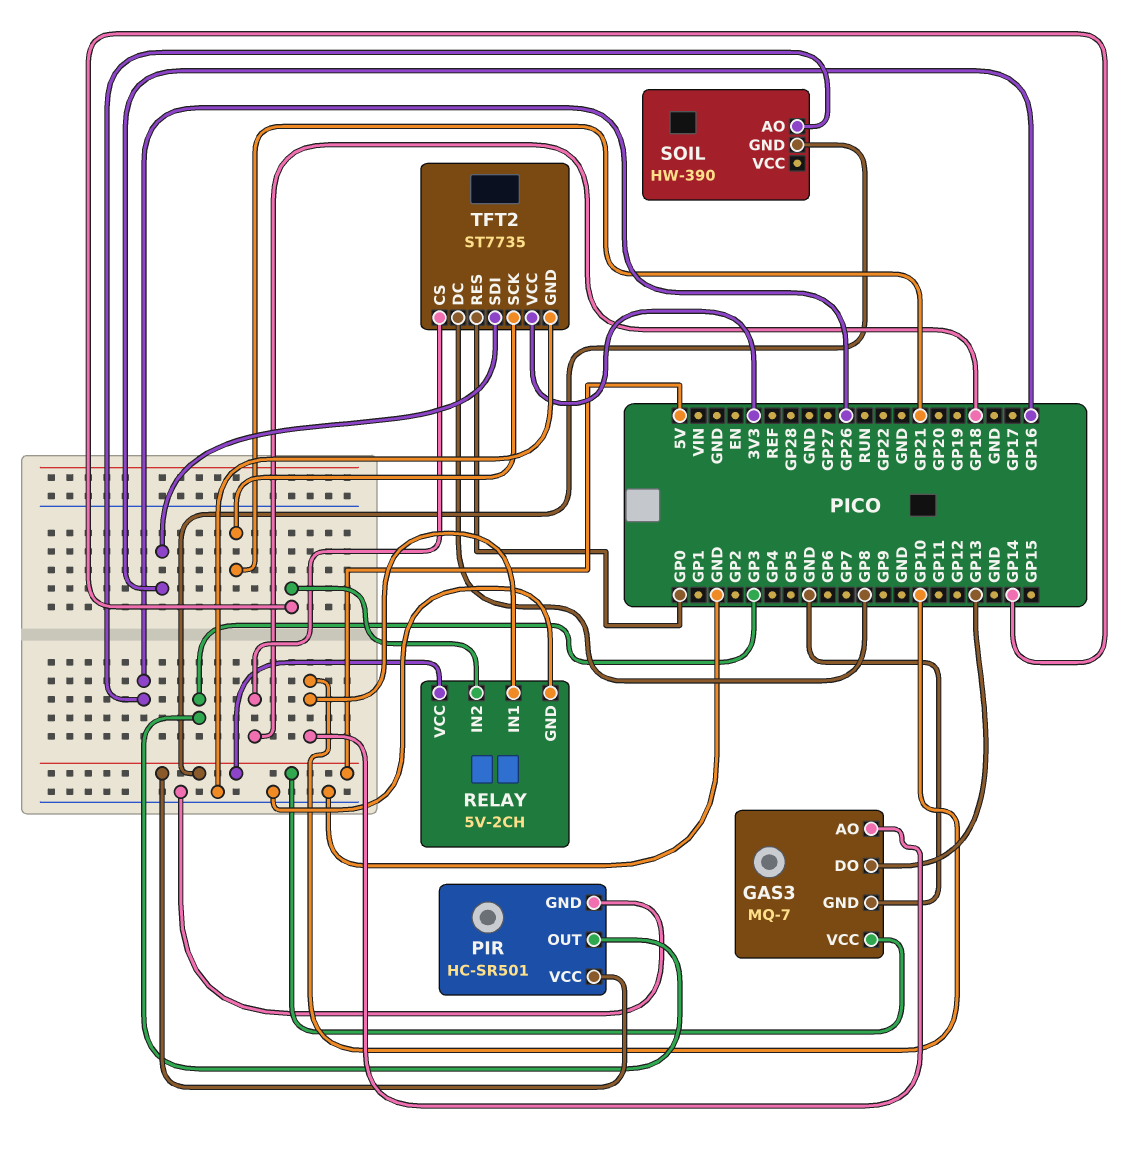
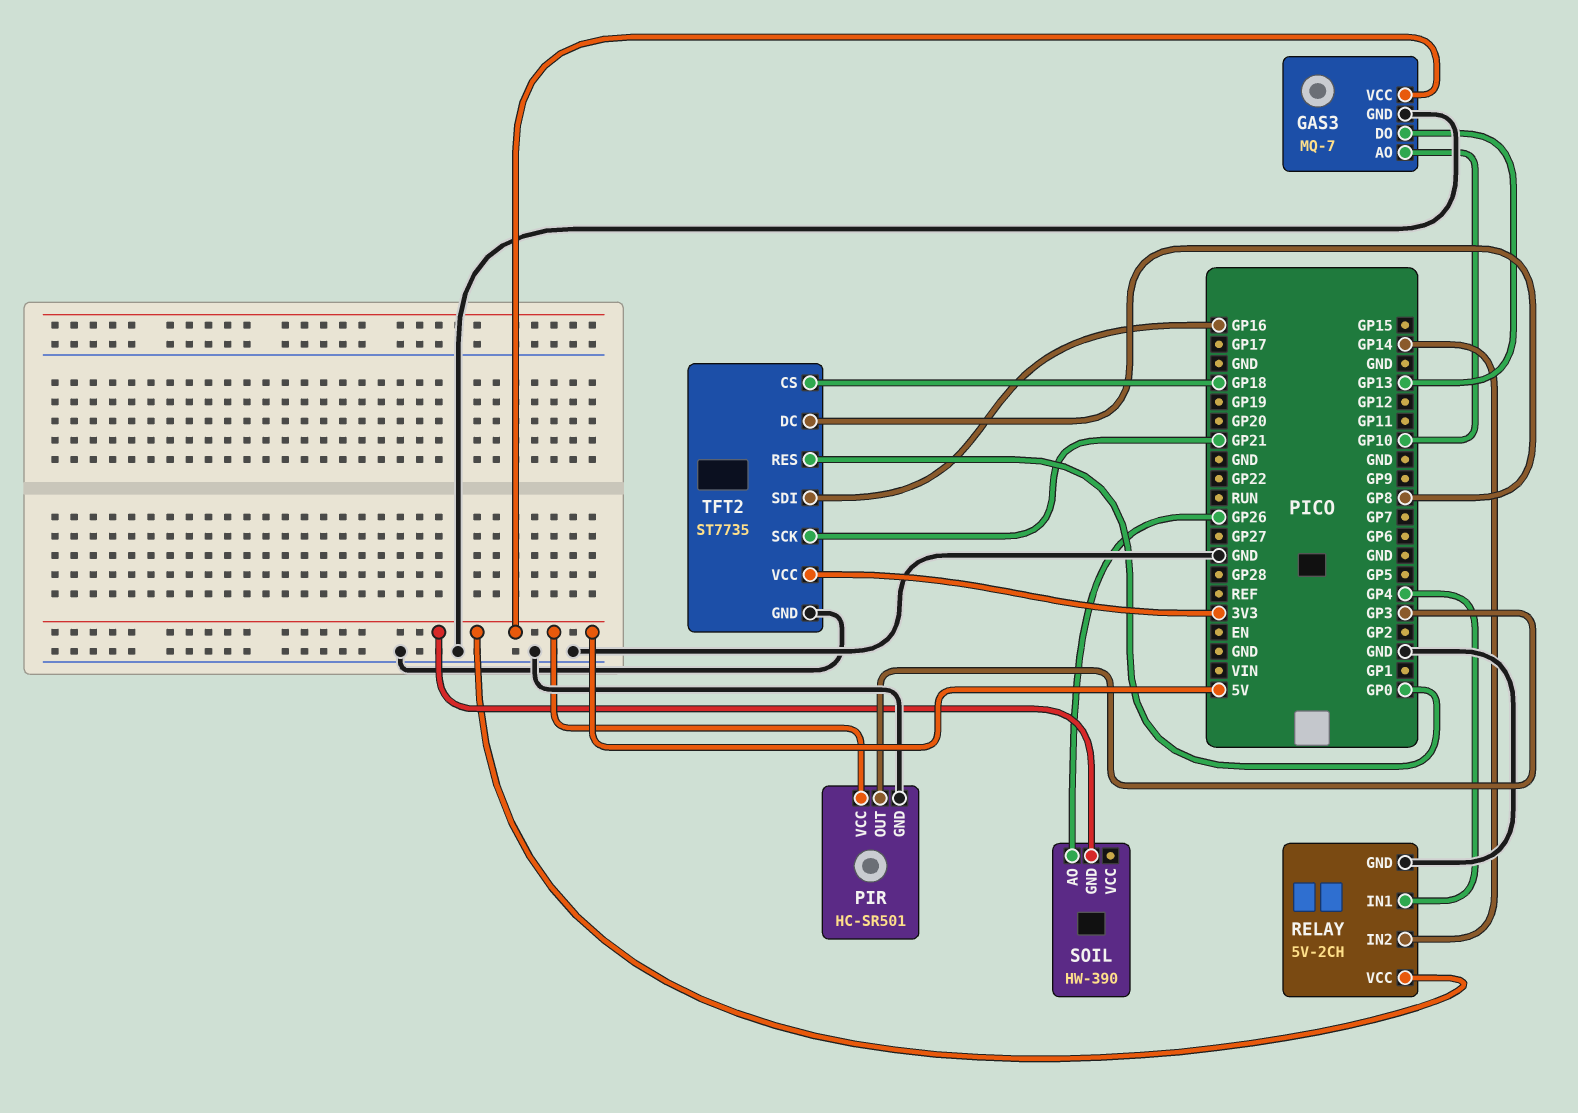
RELAY pin IN1: GP10 -> GP4

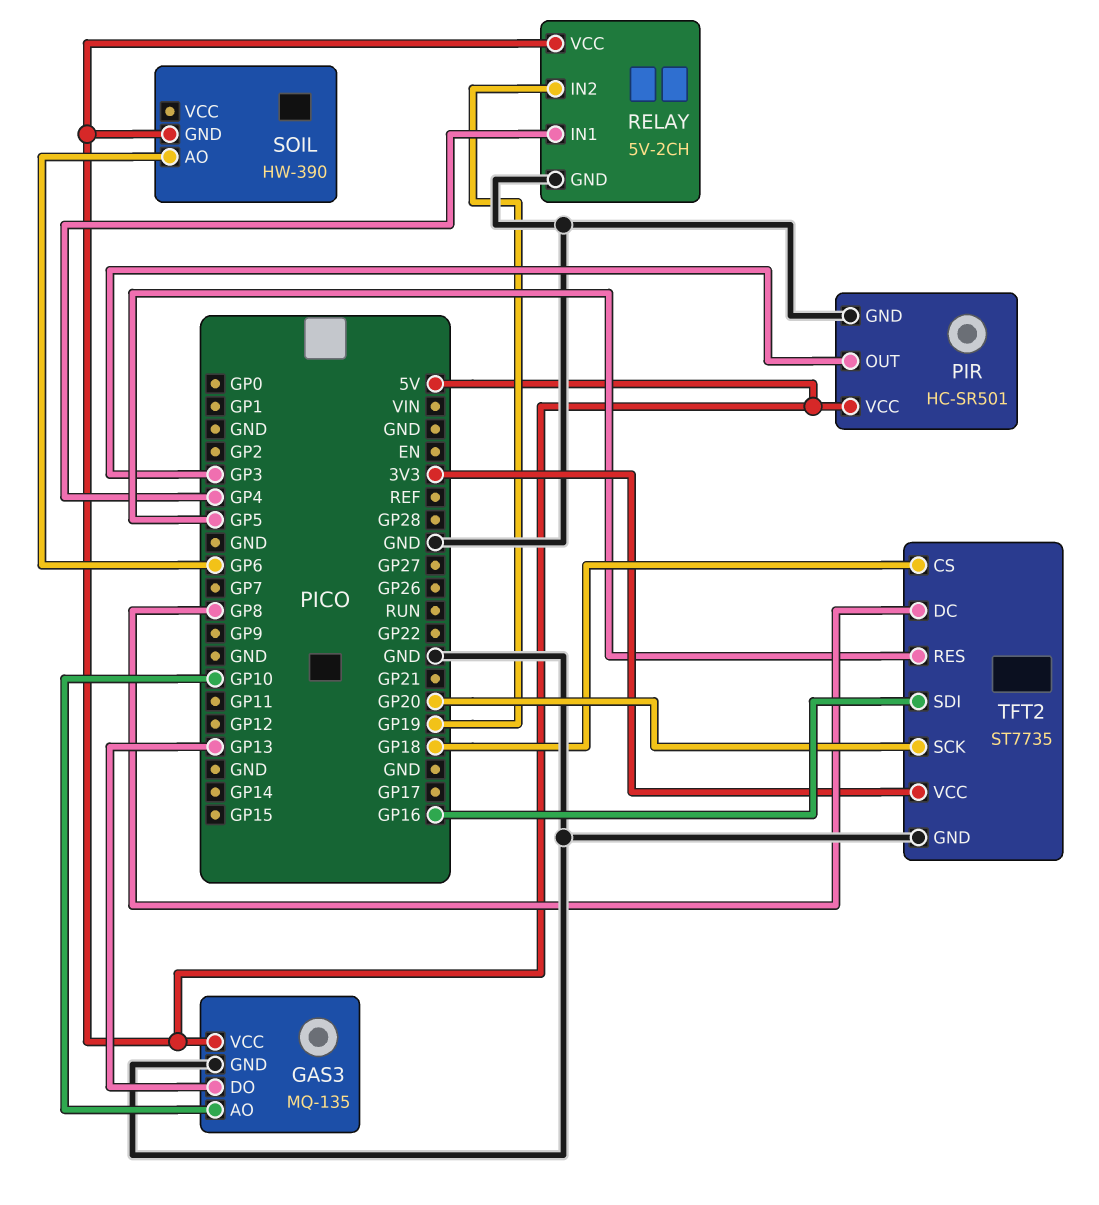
GAS3: MQ-7 -> MQ-135
RELAY pin IN2: GP14 -> GP19
SOIL pin AO: GP26 -> GP6
TFT2 pin RES: GP0 -> GP5
TFT2 pin SCK: GP21 -> GP20

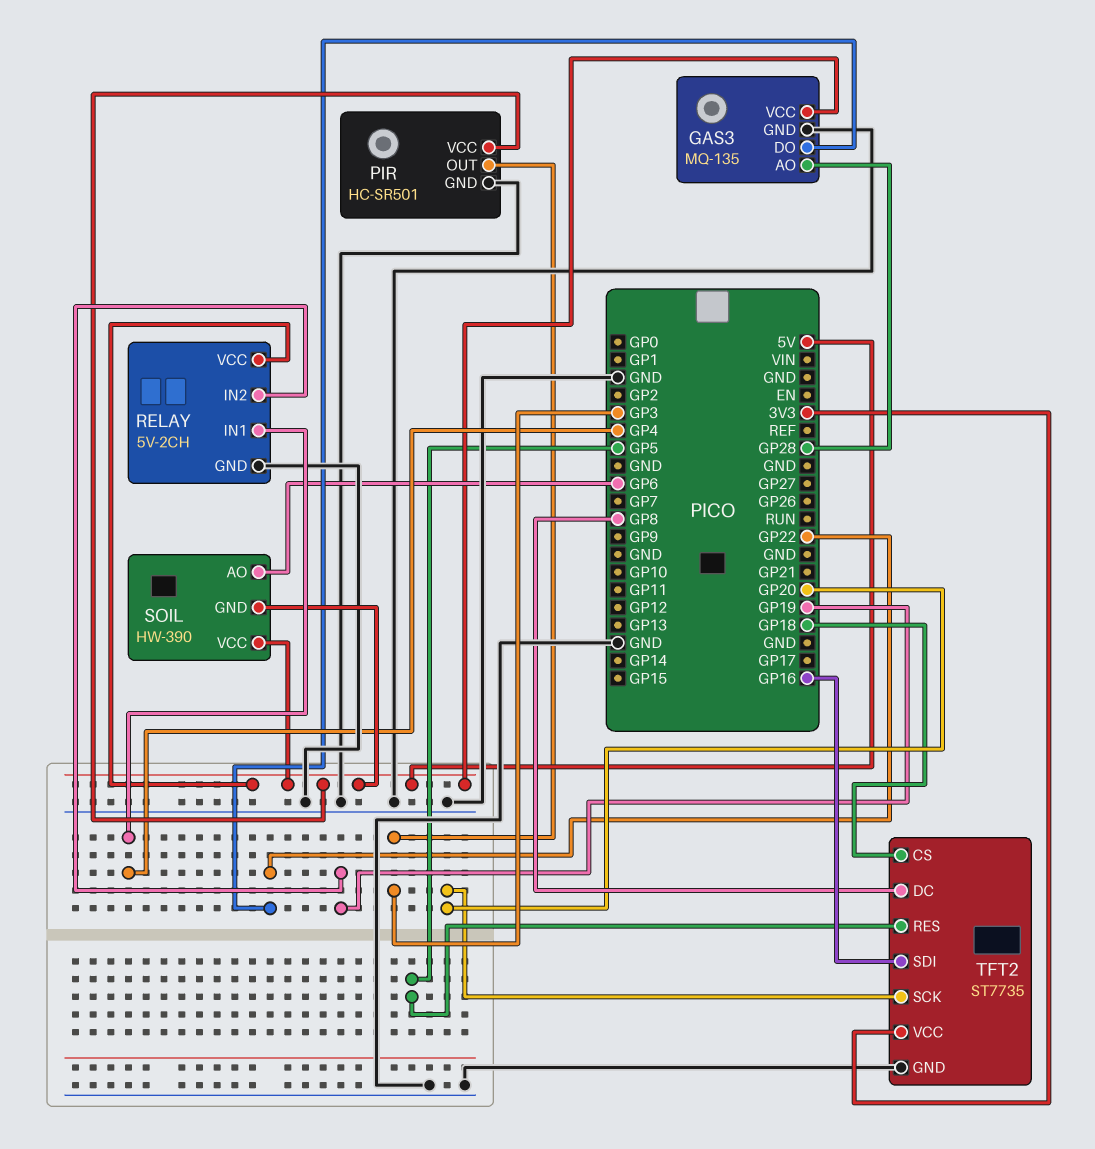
GAS3 pin AO: GP10 -> GP28
GAS3 pin DO: GP13 -> GP22
SOIL pin VCC: none -> 5V

